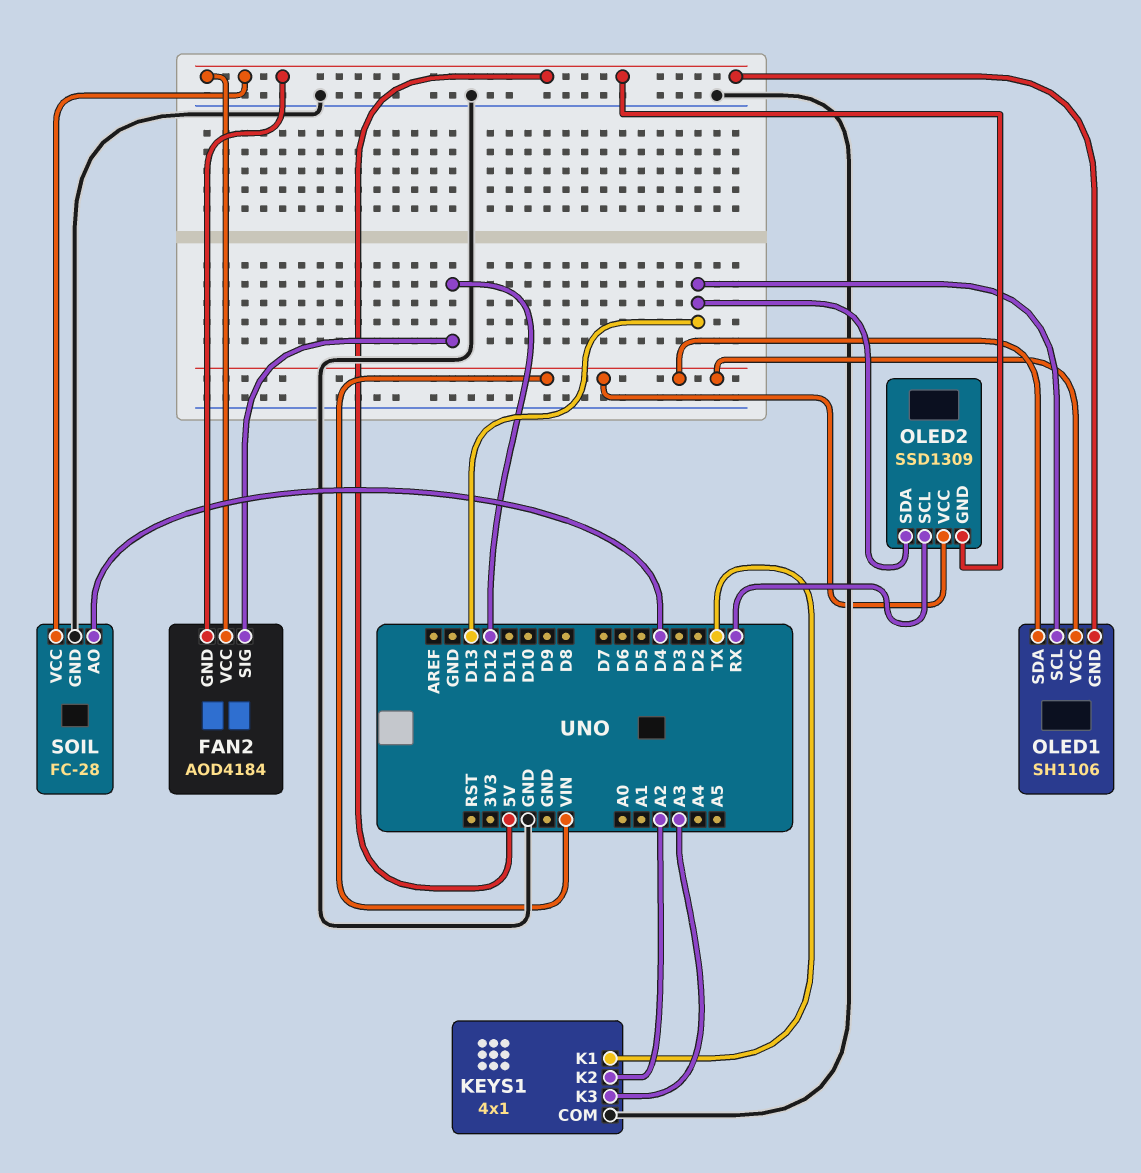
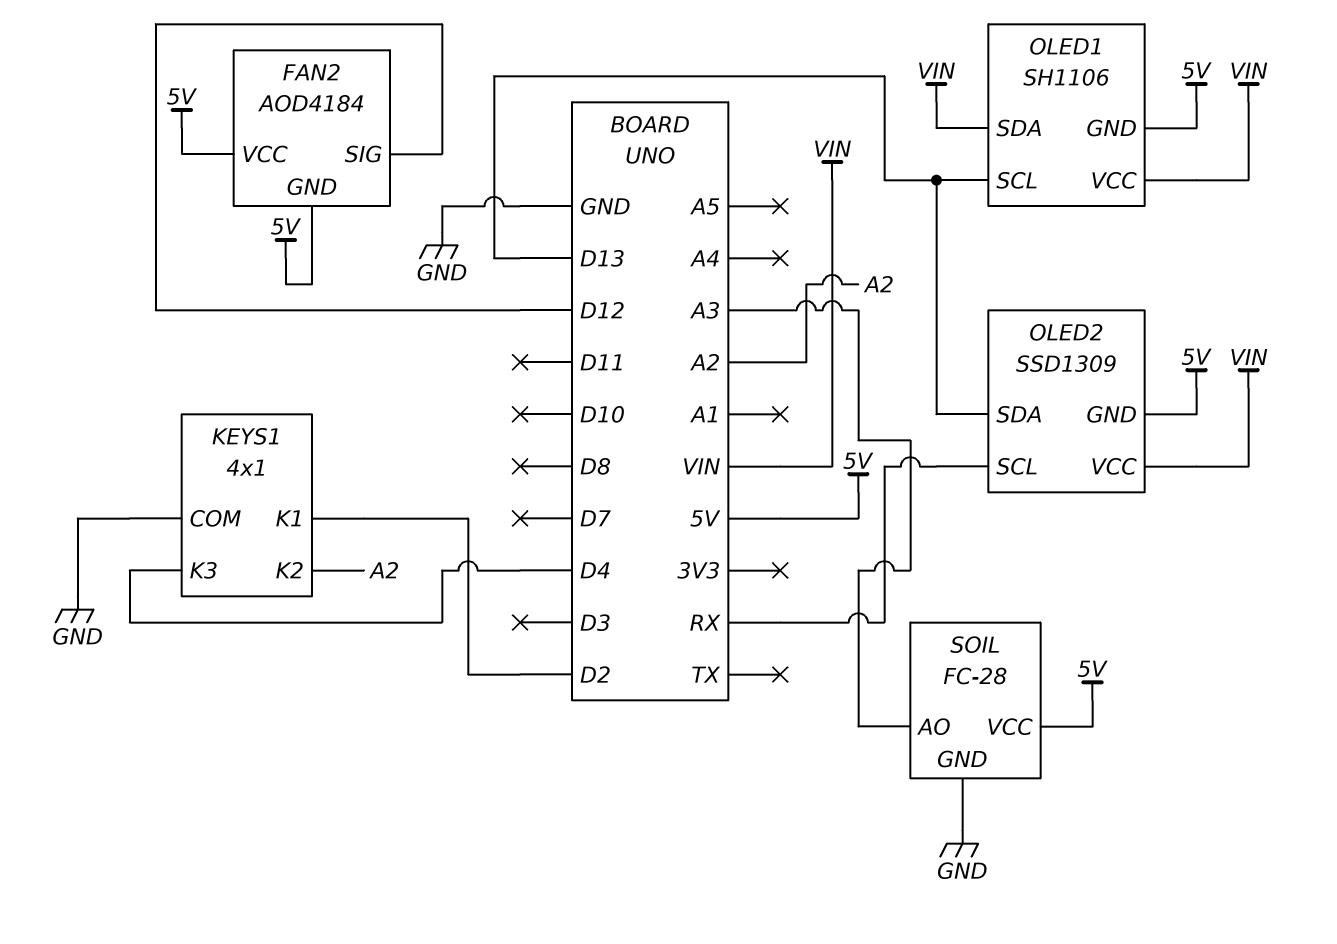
KEYS1 pin K1: TX -> D2
KEYS1 pin K3: A3 -> D4
SOIL pin AO: D4 -> A3

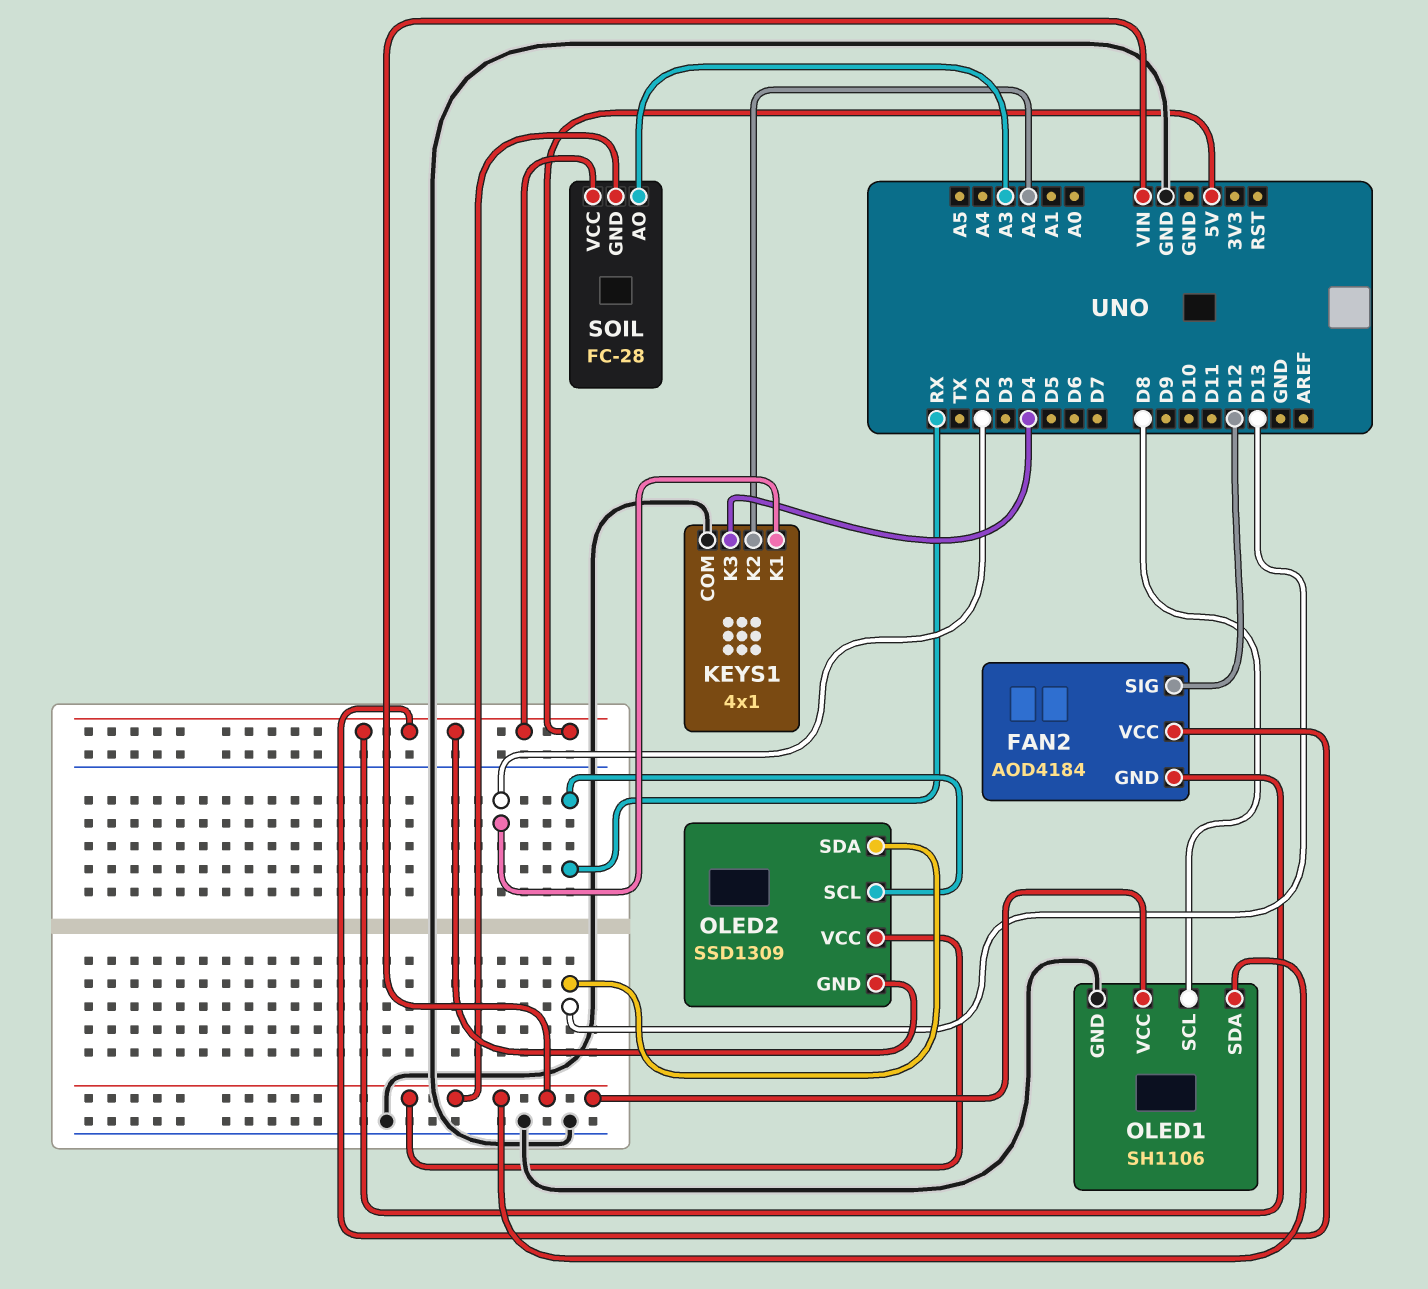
OLED1 pin GND: 5V -> GND
OLED1 pin SCL: D13 -> D8
SOIL pin GND: GND -> VIN

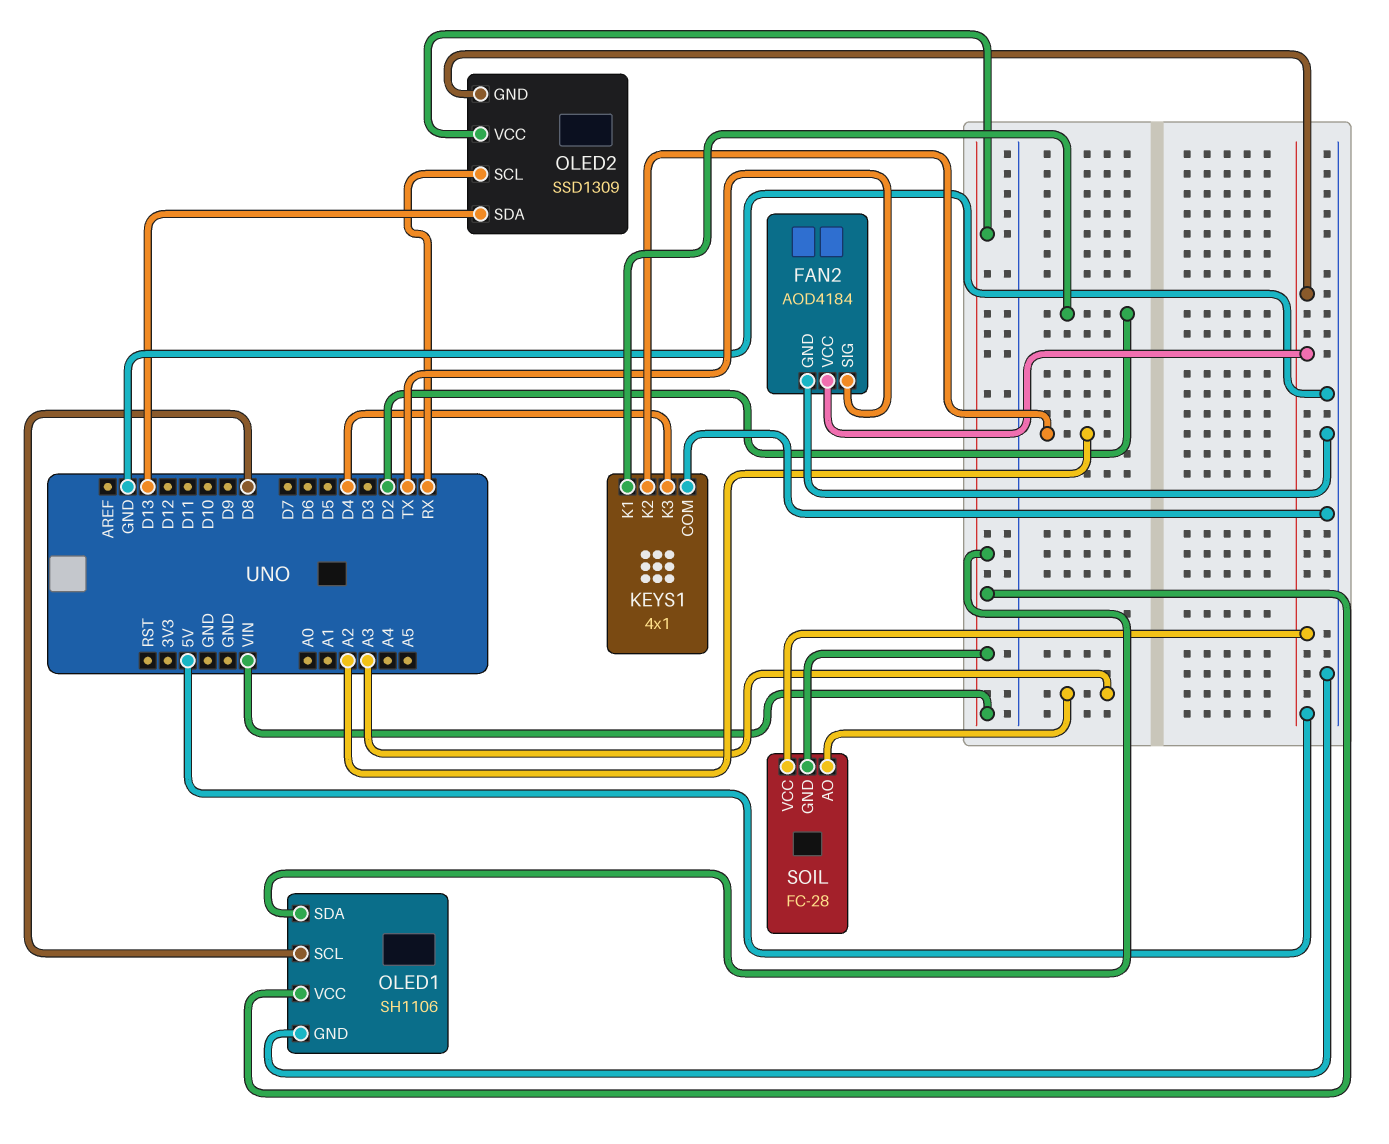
FAN2 pin GND: 5V -> GND
FAN2 pin SIG: D12 -> TX

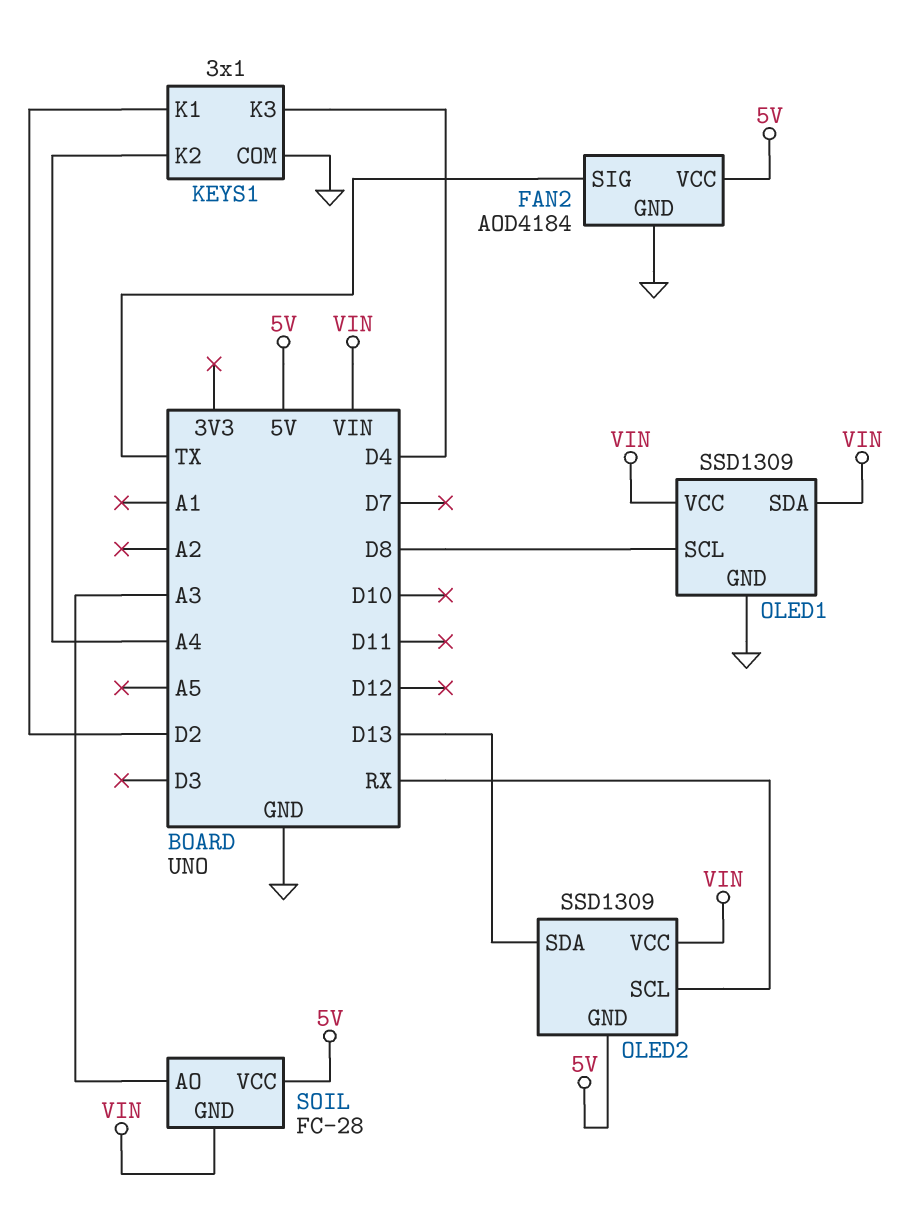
KEYS1: 4x1 -> 3x1
KEYS1 pin K2: A2 -> A4
OLED1: SH1106 -> SSD1309

